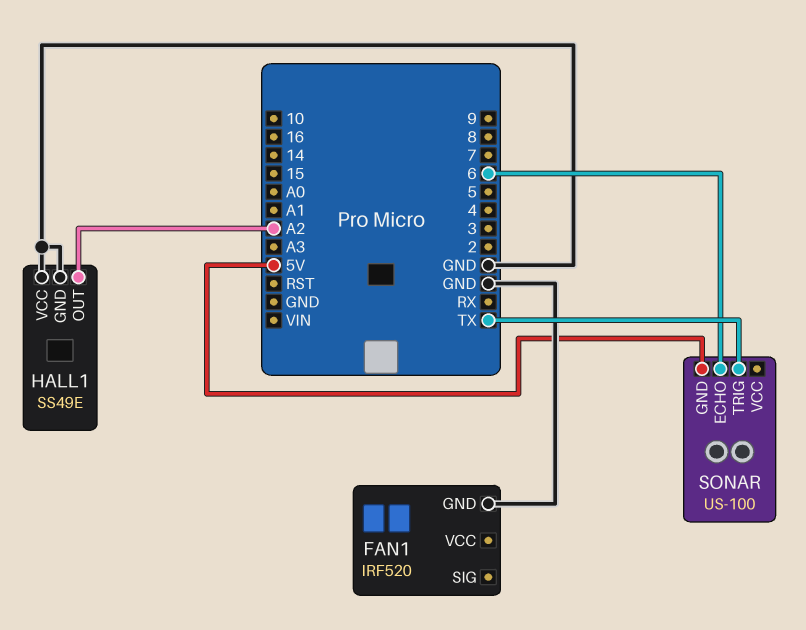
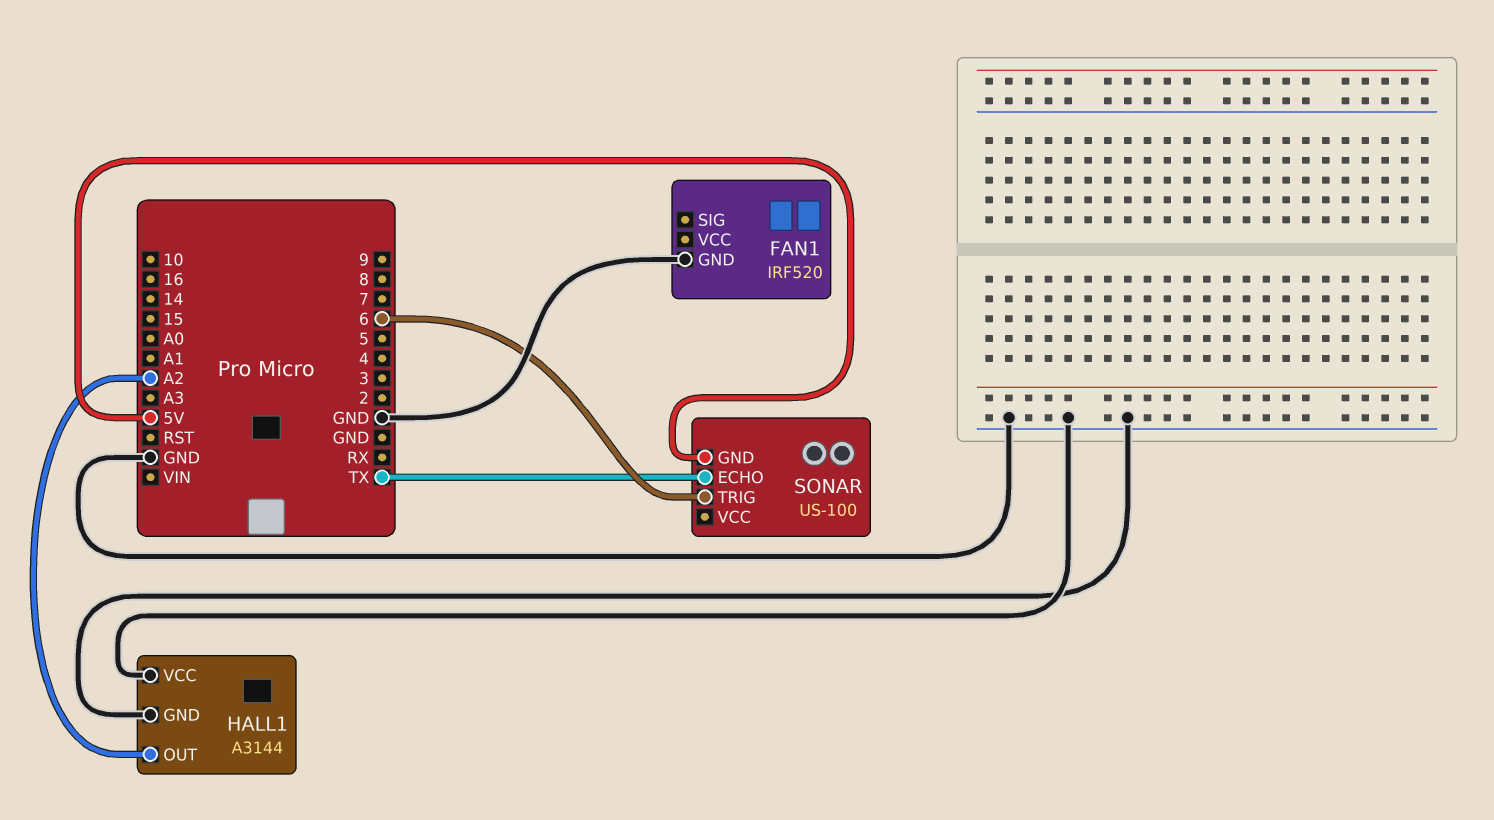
HALL1: SS49E -> A3144
SONAR pin ECHO: 6 -> TX
SONAR pin TRIG: TX -> 6

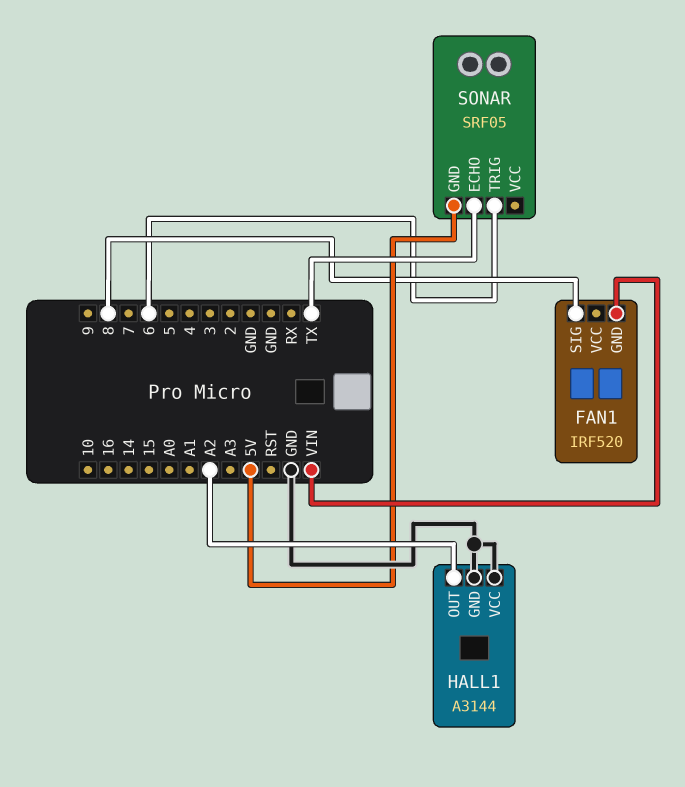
FAN1 pin GND: GND -> VIN
FAN1 pin SIG: none -> 8
SONAR: US-100 -> SRF05

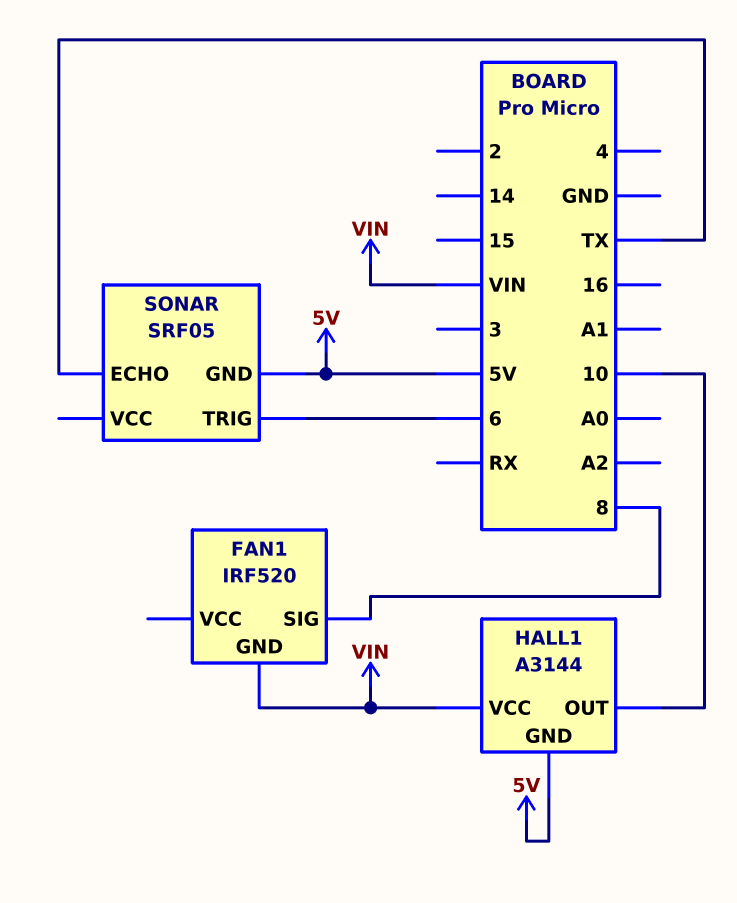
HALL1 pin GND: GND -> 5V
HALL1 pin OUT: A2 -> 10
HALL1 pin VCC: GND -> VIN

